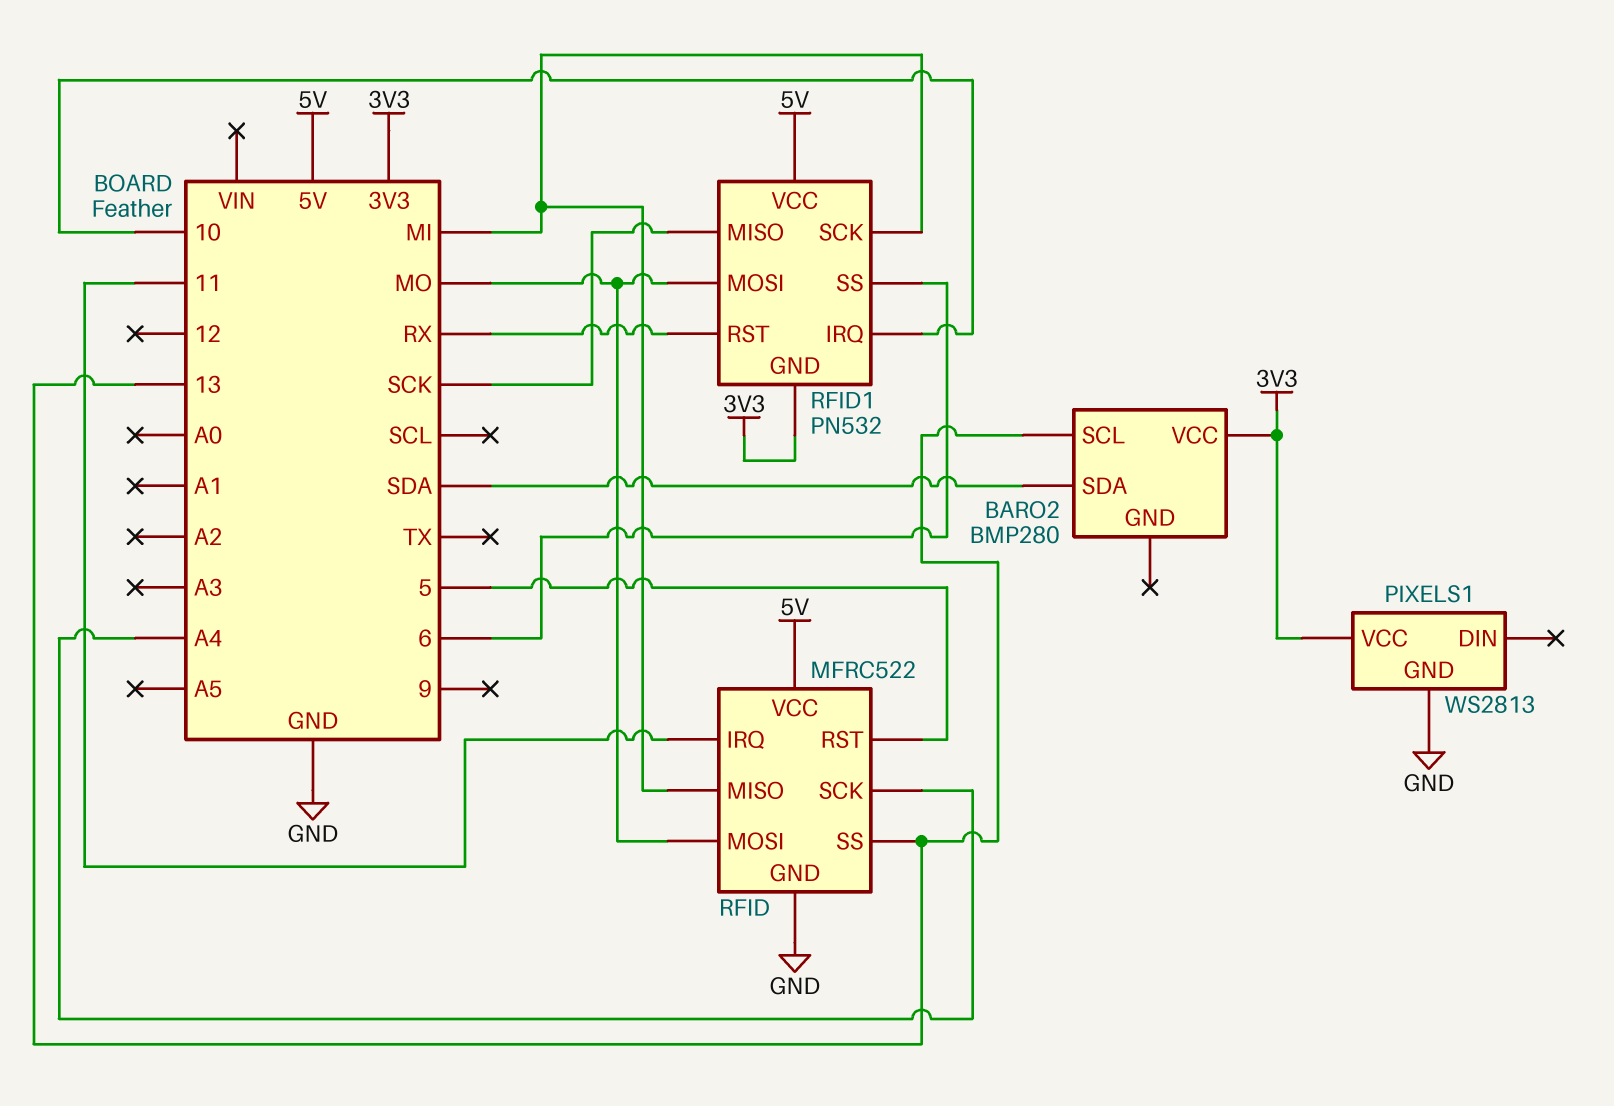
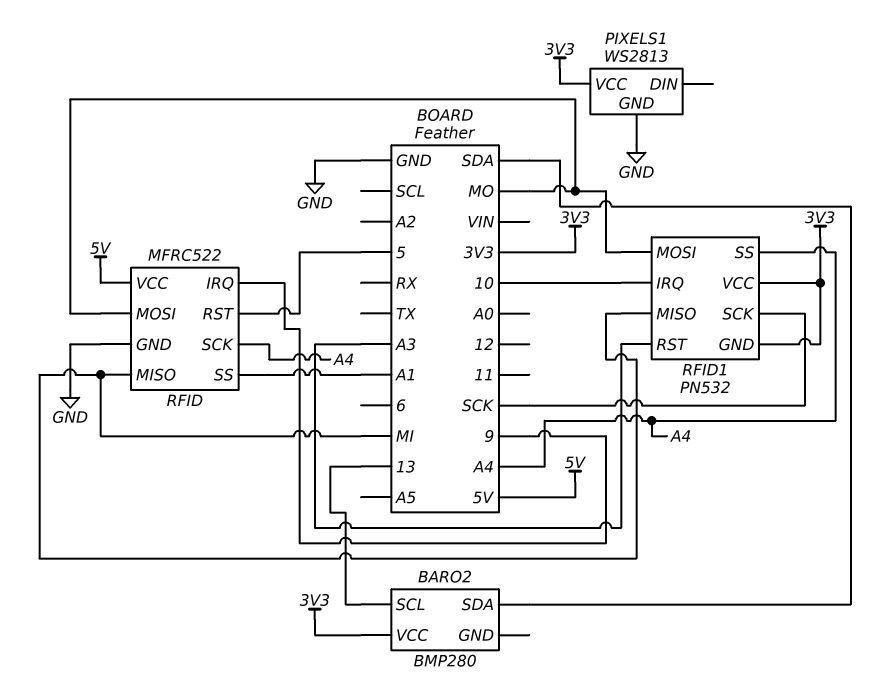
RFID pin IRQ: 11 -> 9
RFID pin SS: 13 -> A1
RFID1 pin MISO: SCK -> MI
RFID1 pin RST: RX -> A3
RFID1 pin SCK: MI -> SCK
RFID1 pin SS: 6 -> A4
RFID1 pin VCC: 5V -> 3V3

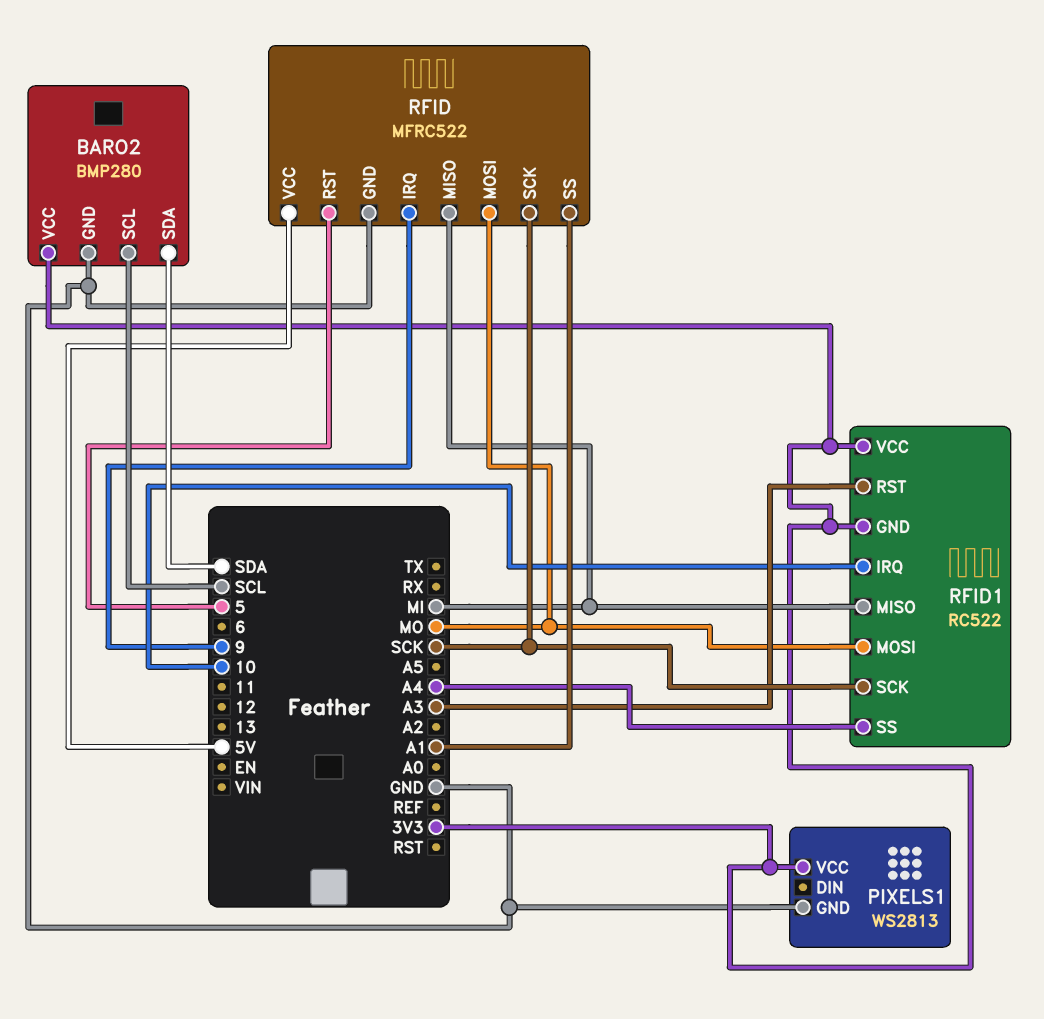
BARO2 pin GND: none -> GND
BARO2 pin SCL: 13 -> SCL
RFID pin SCK: A4 -> SCK
RFID1: PN532 -> RC522

